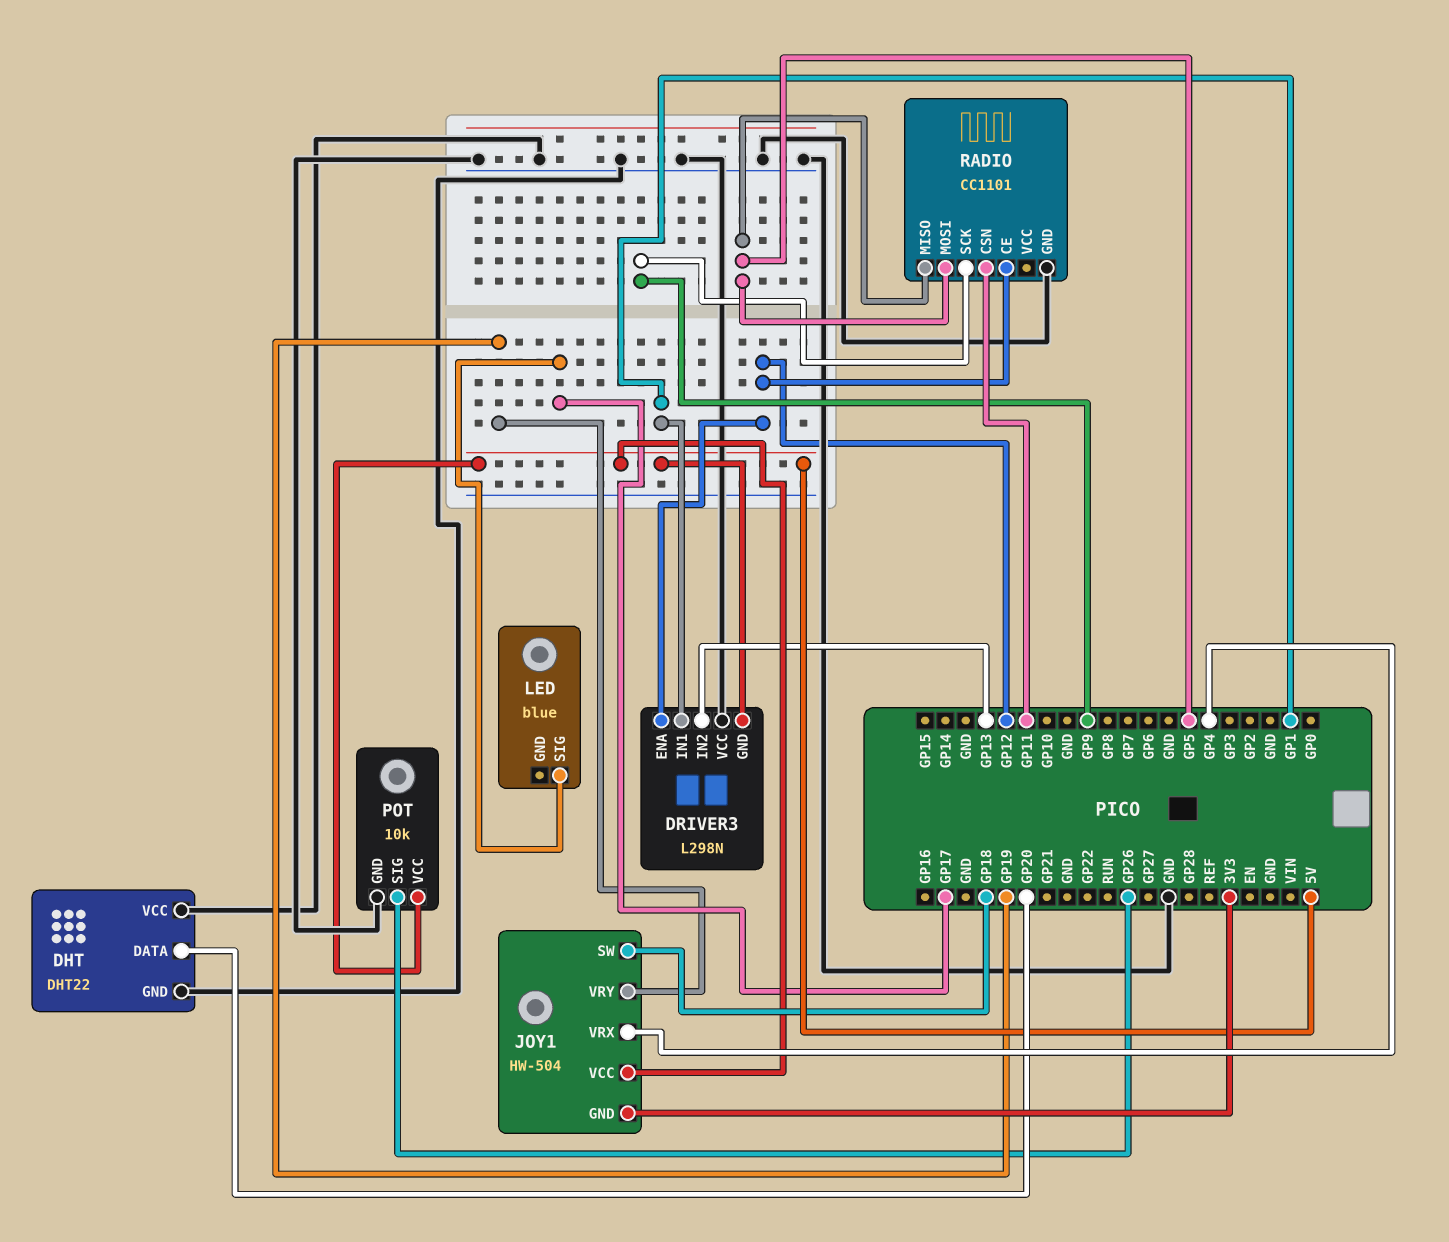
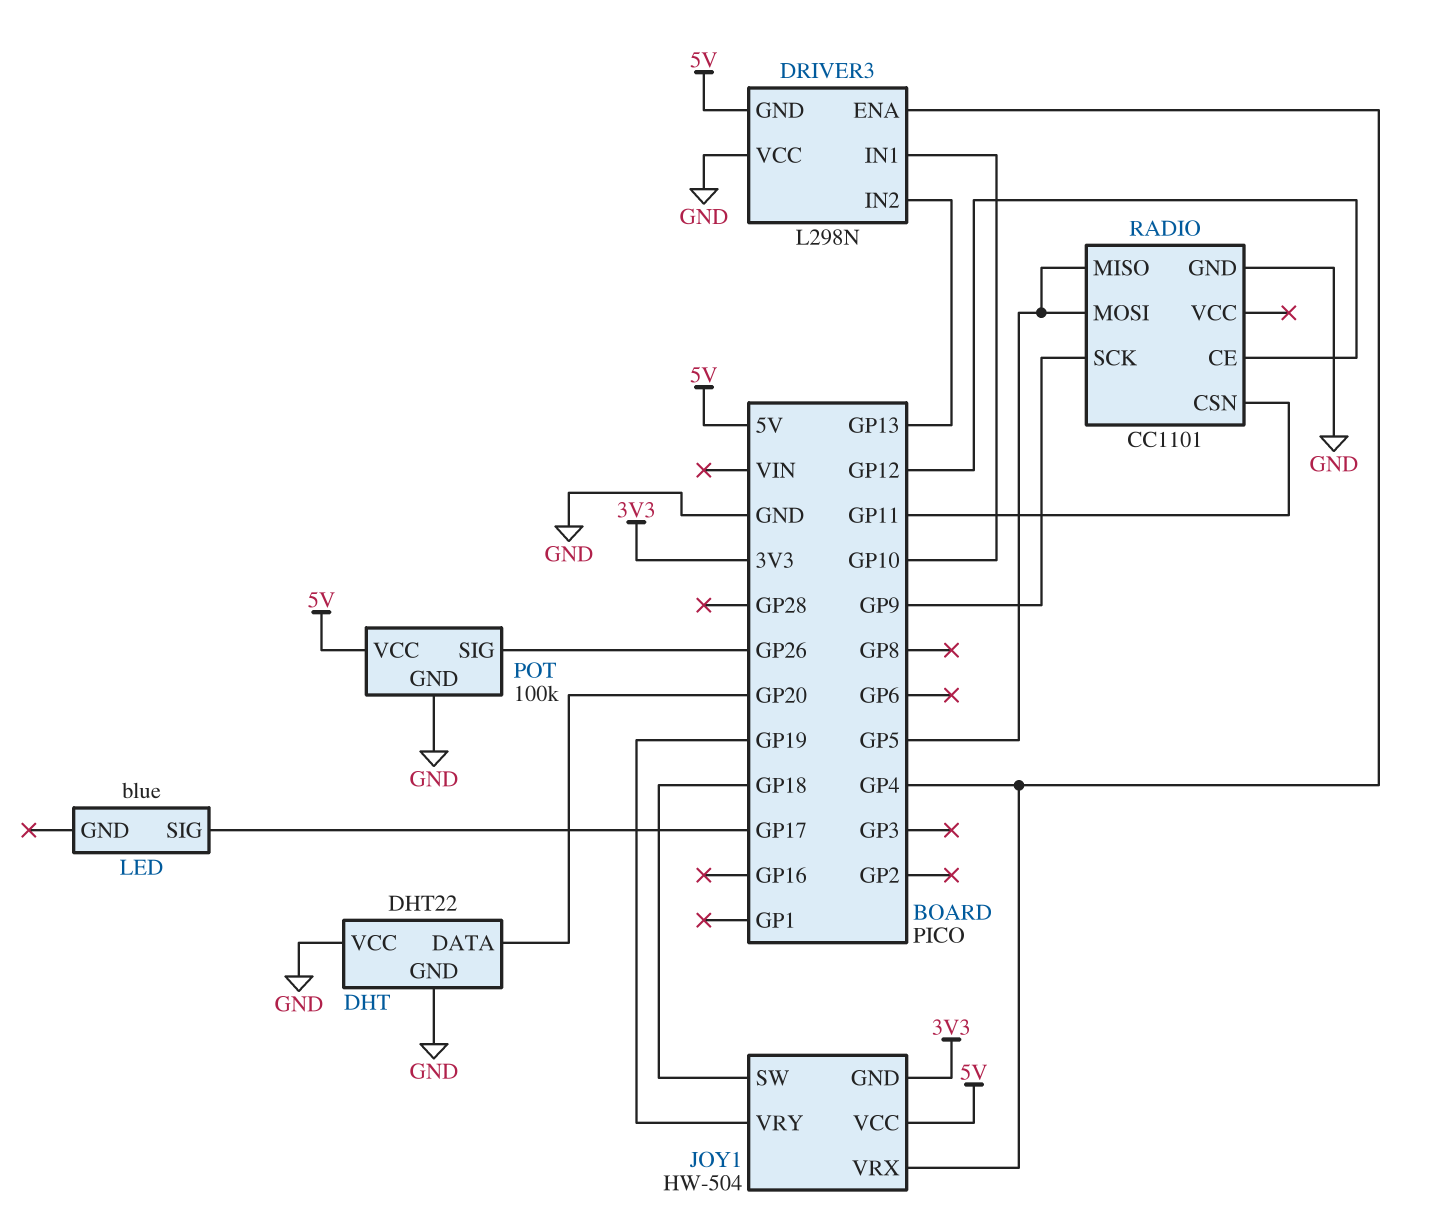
DRIVER3 pin ENA: GP12 -> GP4
DRIVER3 pin IN1: GP1 -> GP10
POT: 10k -> 100k

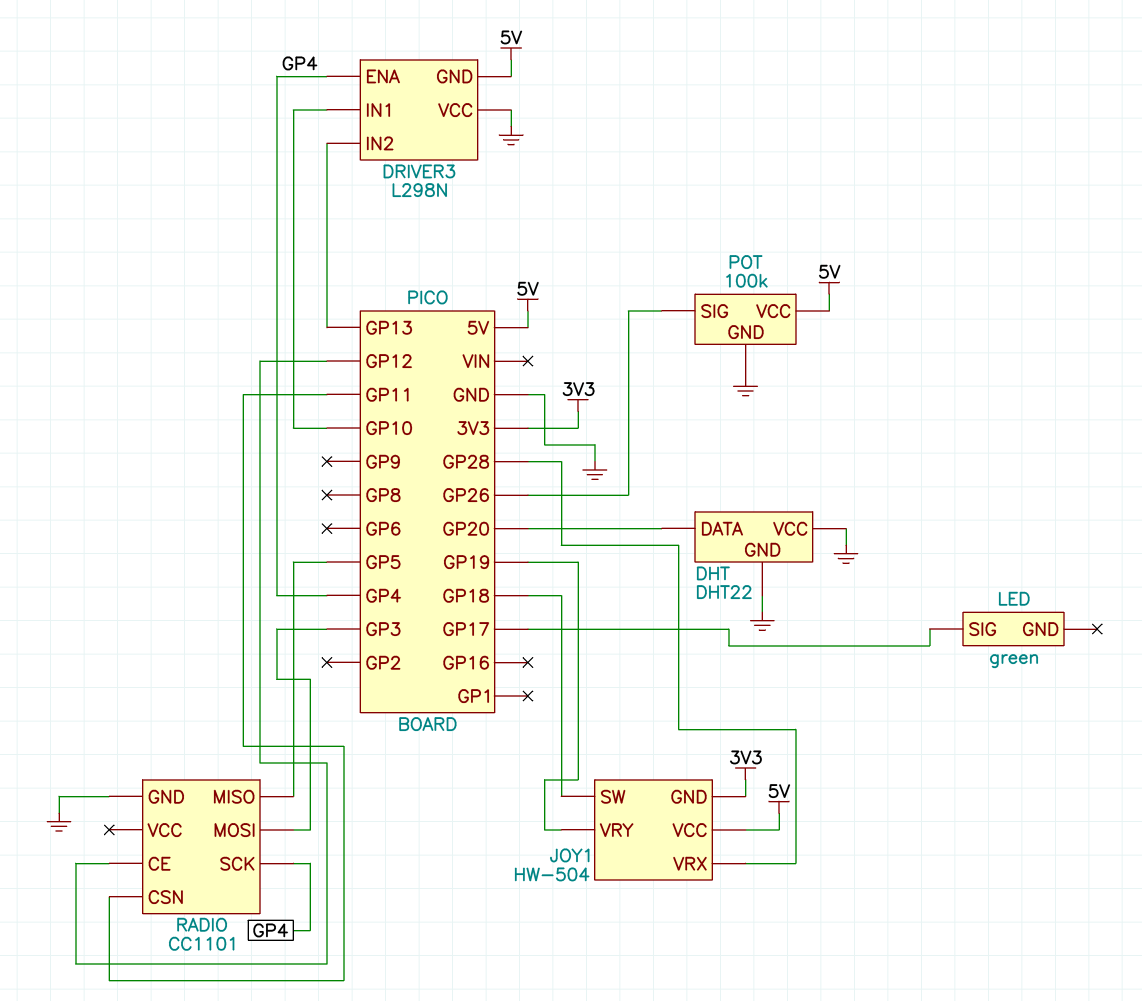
JOY1 pin VRX: GP4 -> GP28
LED: blue -> green
RADIO pin MOSI: GP5 -> GP3
RADIO pin SCK: GP9 -> GP4

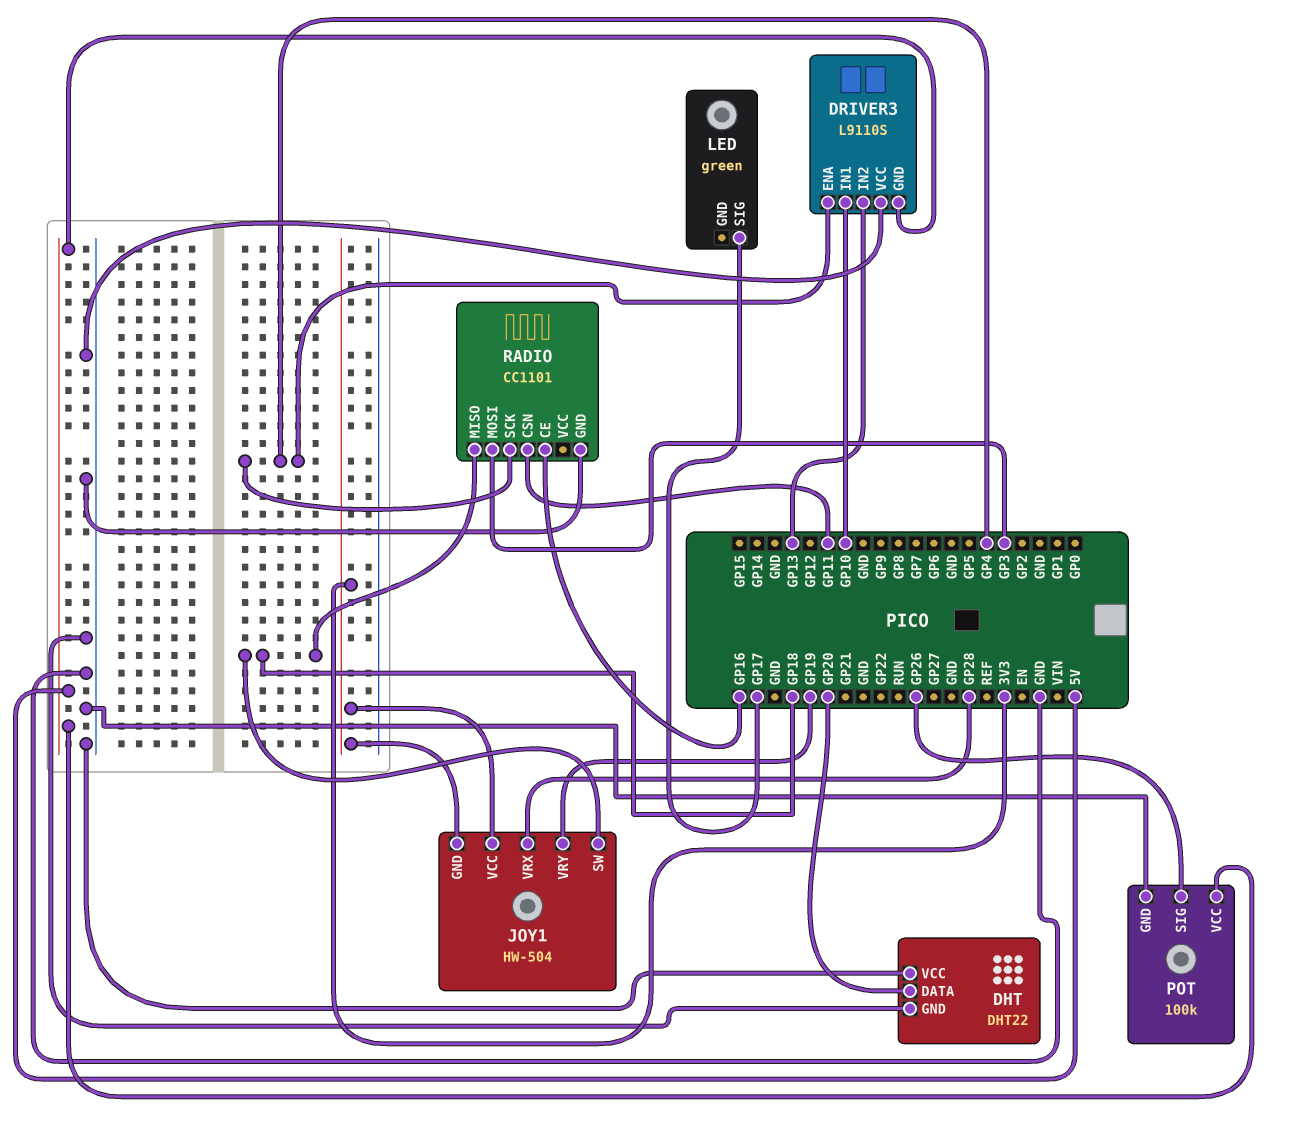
DRIVER3: L298N -> L9110S
JOY1 pin VCC: 5V -> 3V3
RADIO pin CE: GP12 -> GP16
RADIO pin MISO: GP5 -> GP18

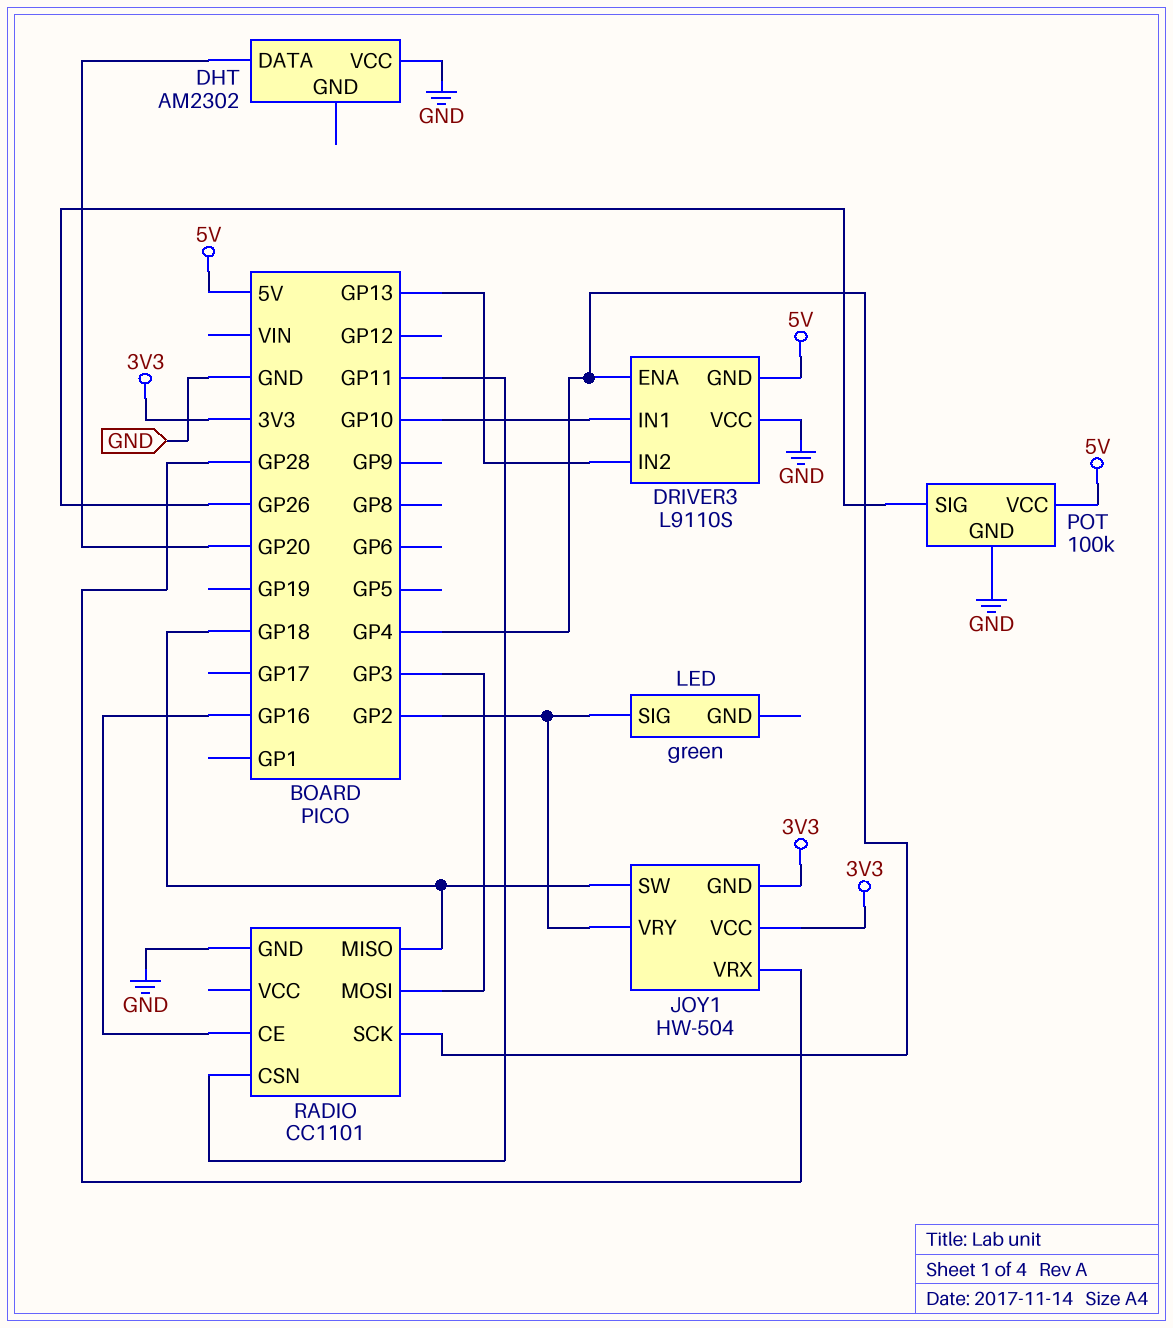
DHT: DHT22 -> AM2302
DHT pin GND: GND -> none
JOY1 pin VRY: GP19 -> GP2
LED pin SIG: GP17 -> GP2

